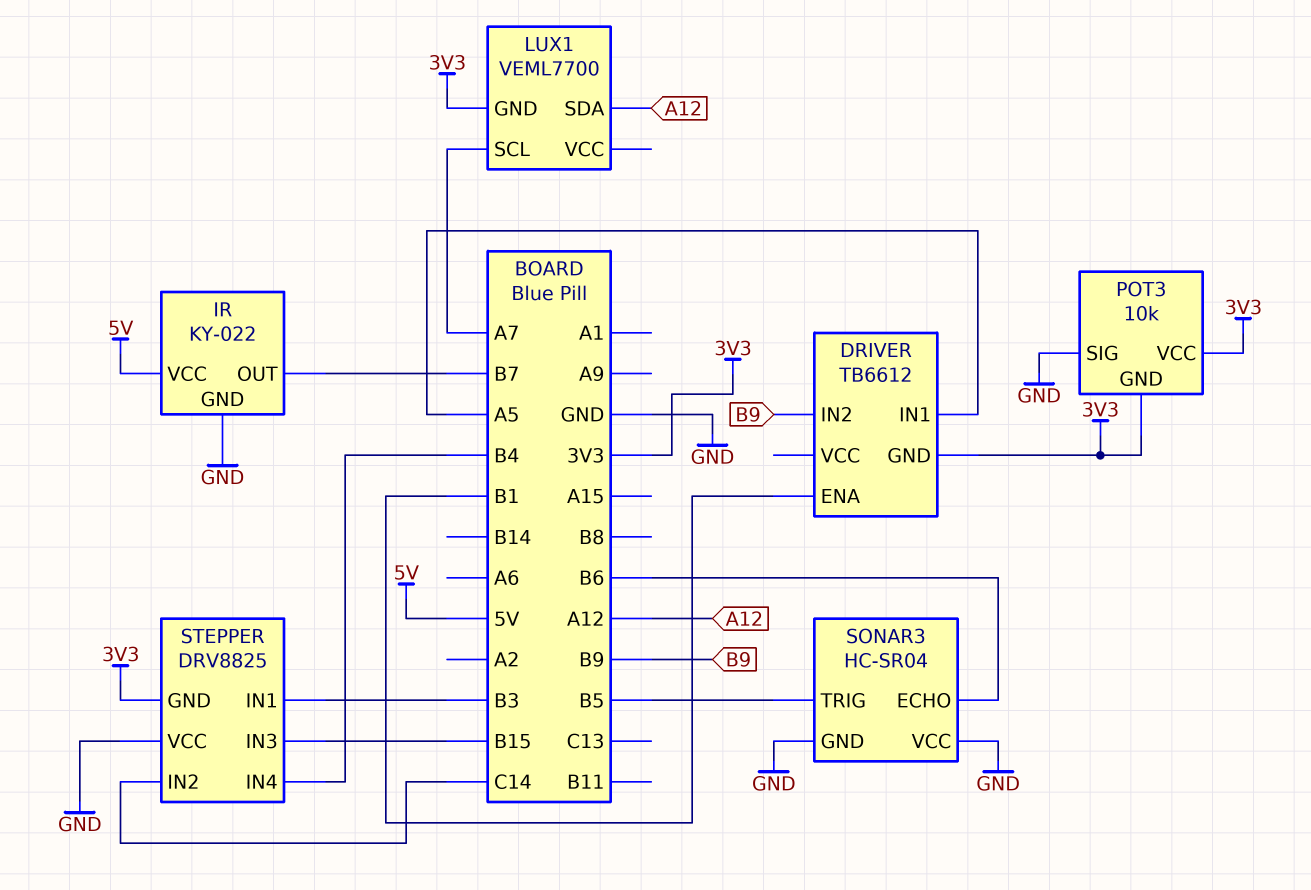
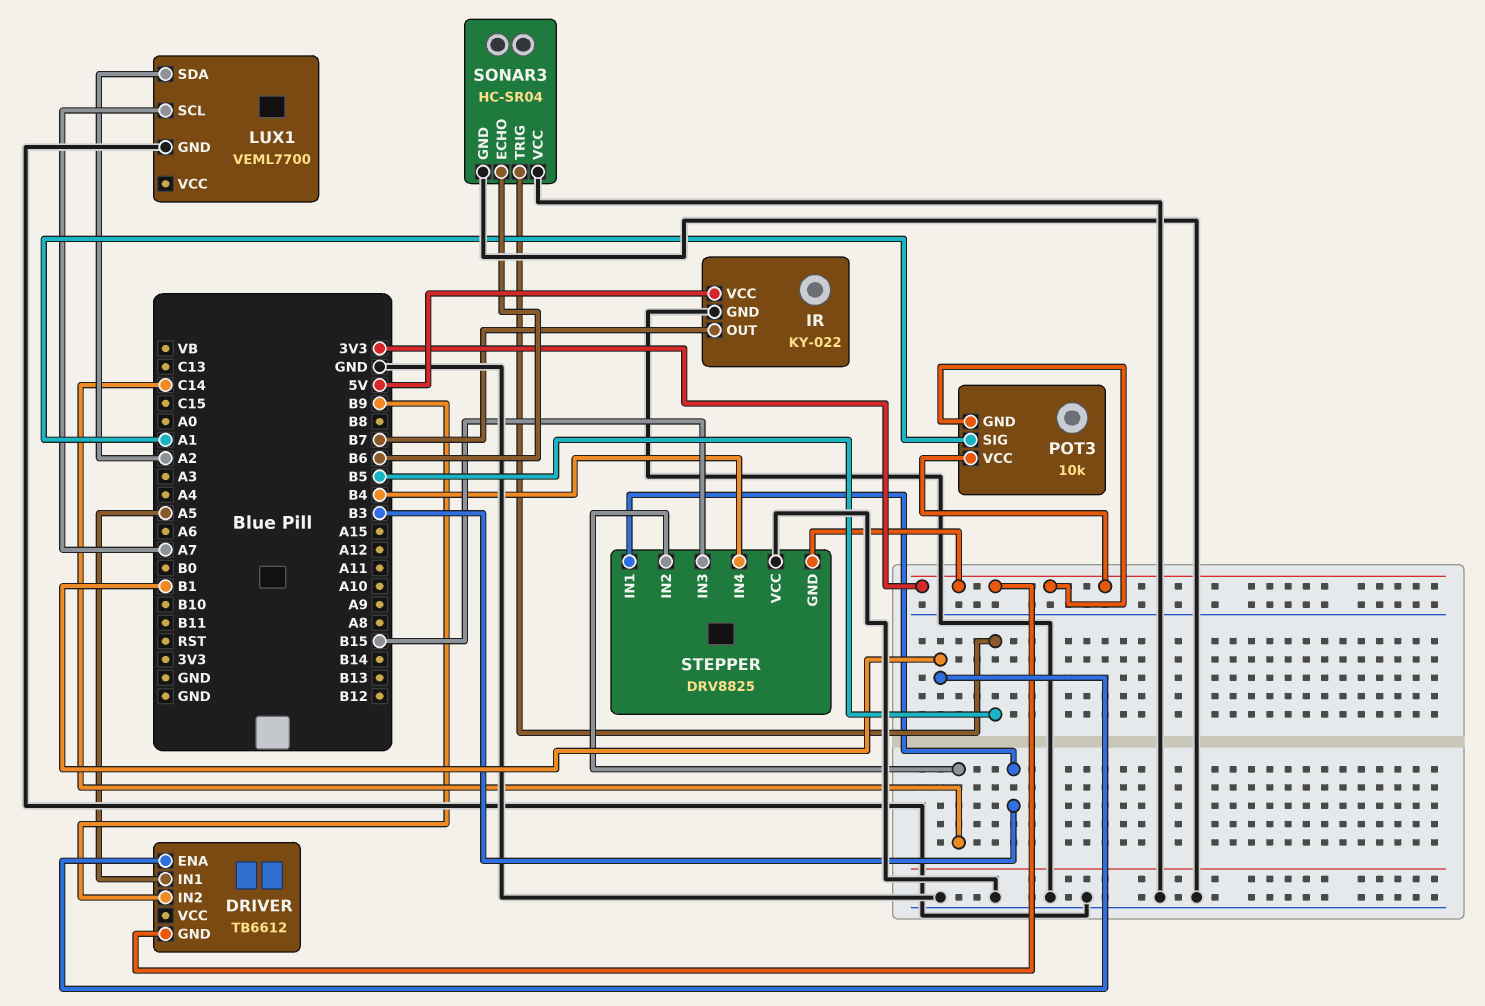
LUX1 pin GND: 3V3 -> GND
LUX1 pin SDA: A12 -> A2
POT3 pin SIG: GND -> A1

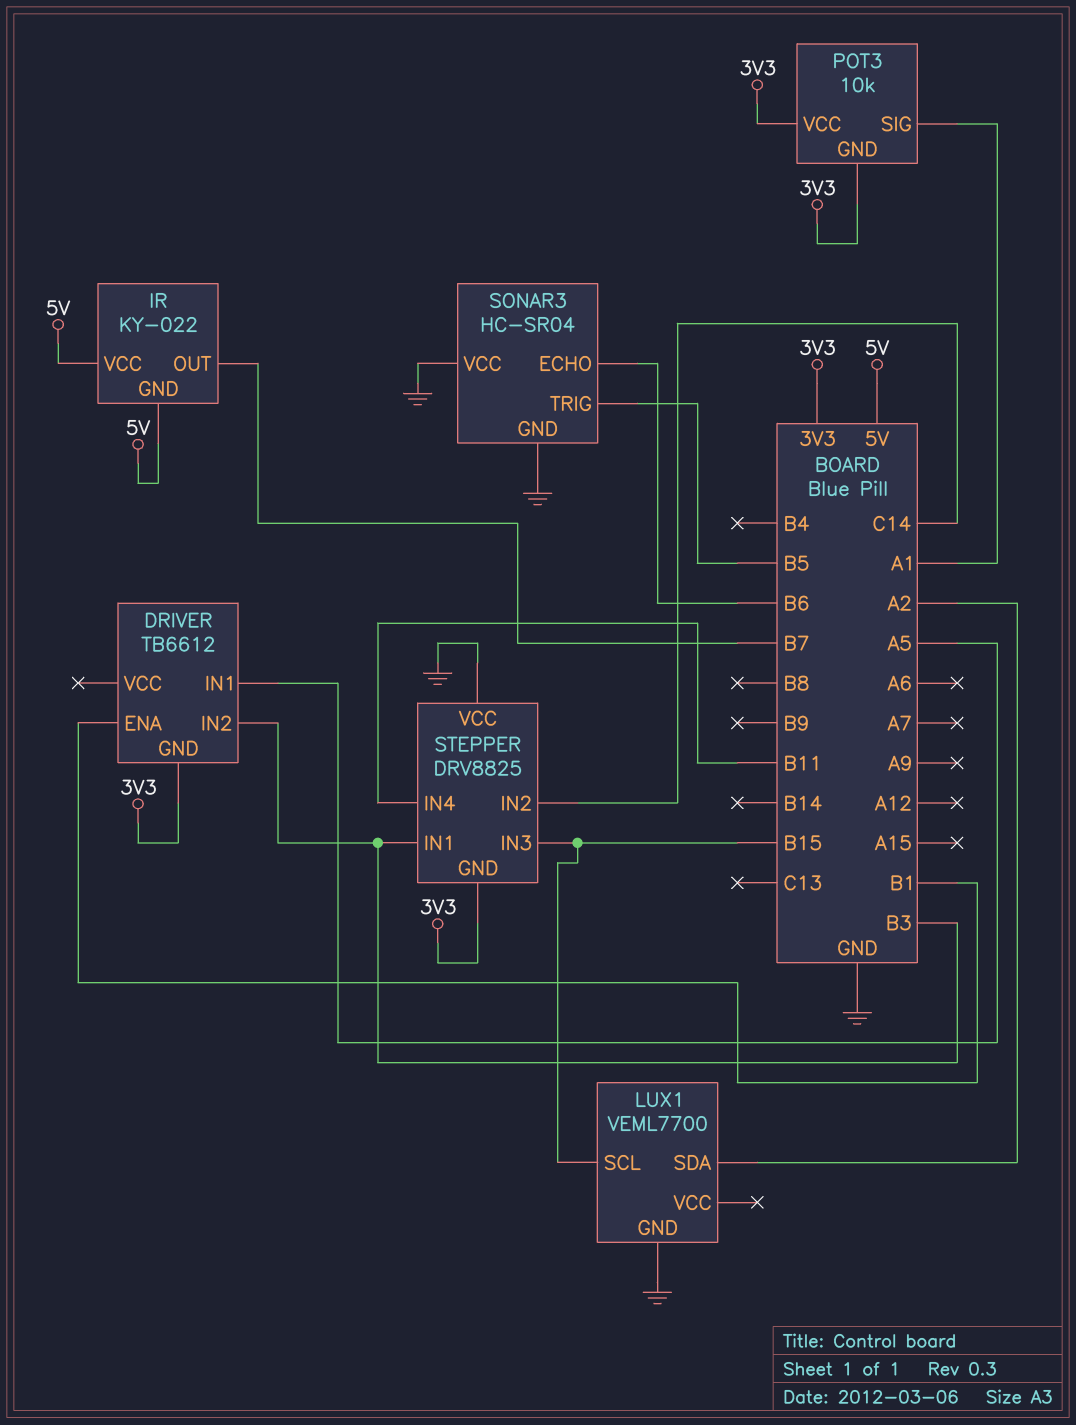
DRIVER pin IN2: B9 -> B3
IR pin GND: GND -> 5V
LUX1 pin SCL: A7 -> B15
STEPPER pin IN4: B4 -> B11

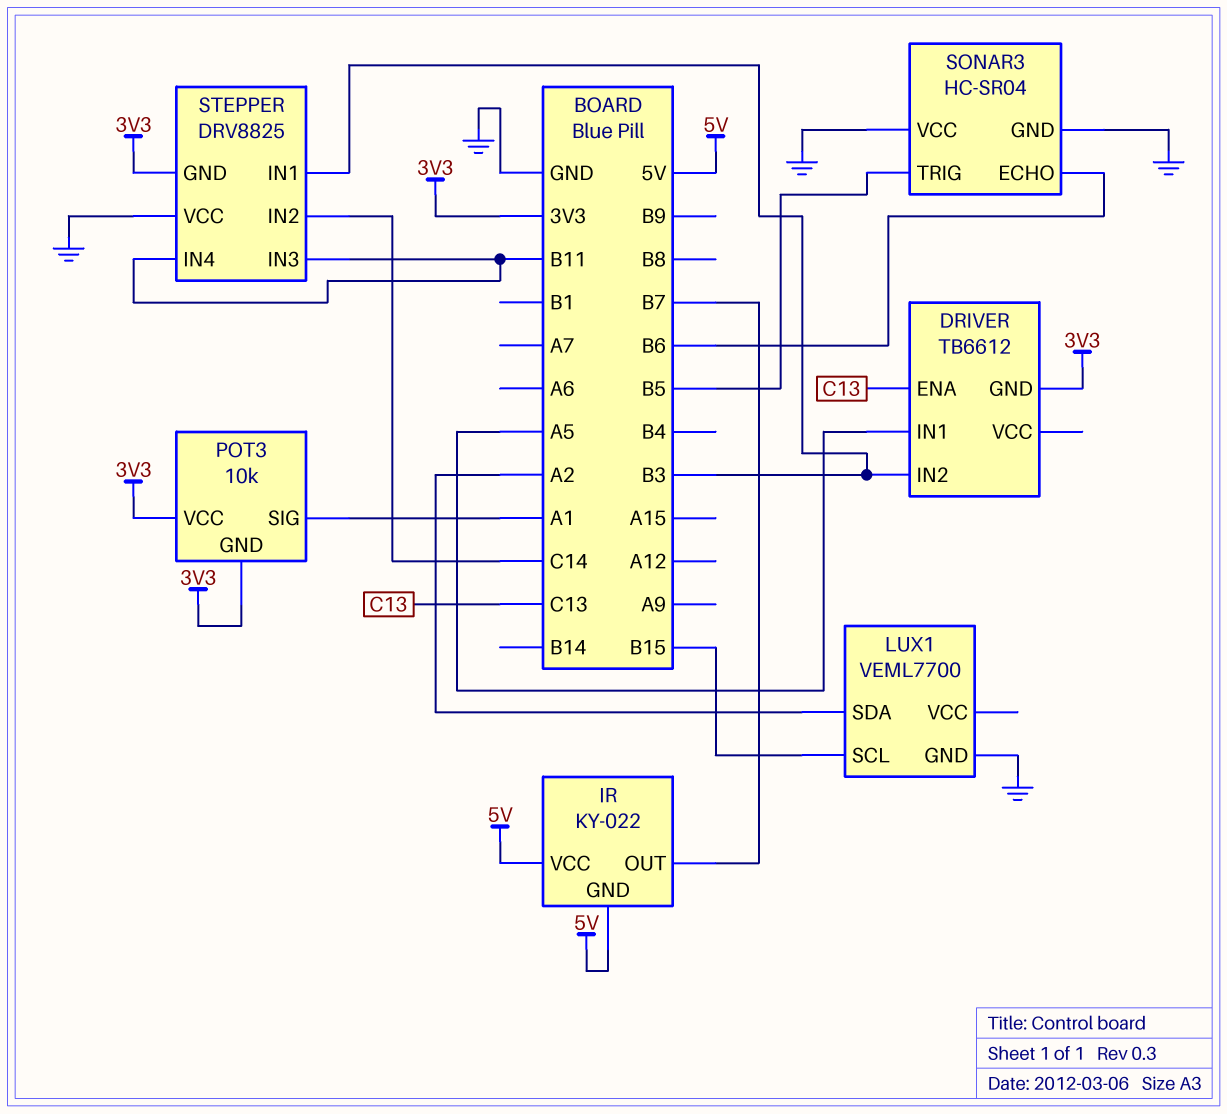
DRIVER pin ENA: B1 -> C13
STEPPER pin IN3: B15 -> B11

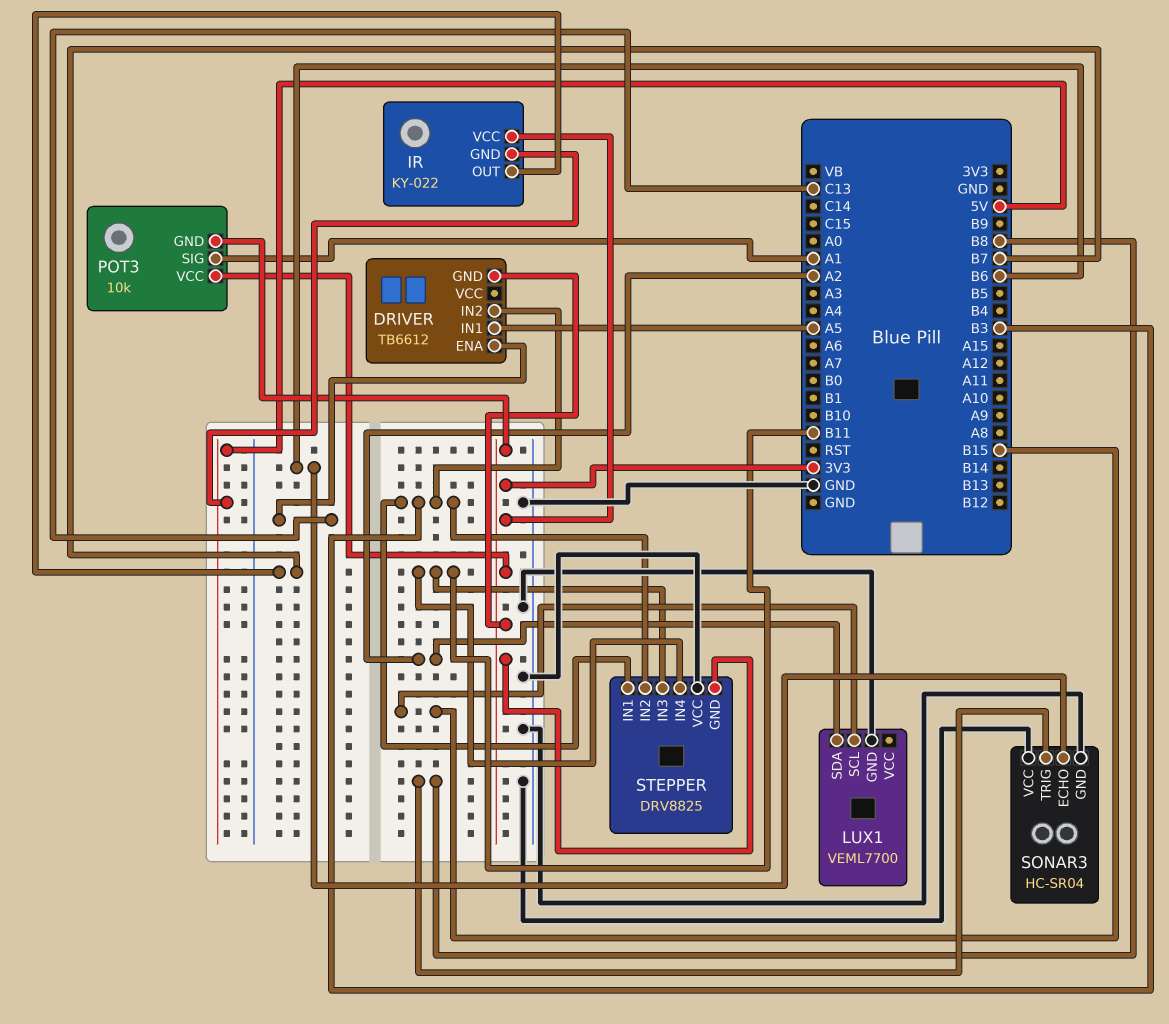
IR pin VCC: 5V -> 3V3
SONAR3 pin TRIG: B5 -> B8
STEPPER pin IN2: C14 -> B3

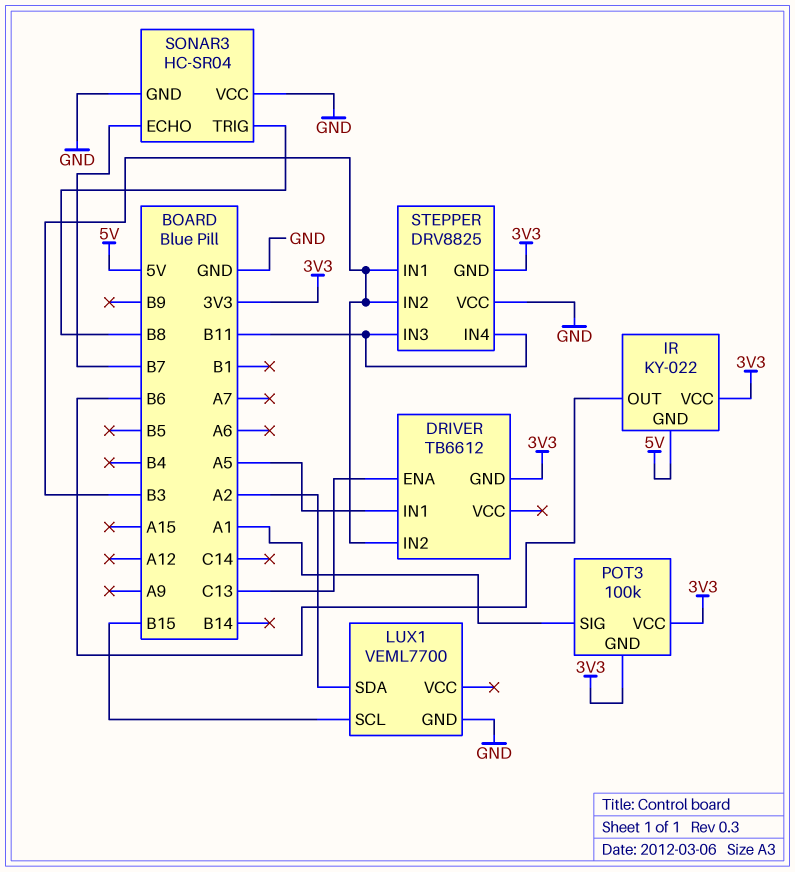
IR pin OUT: B7 -> B6
POT3: 10k -> 100k
SONAR3 pin ECHO: B6 -> B7

